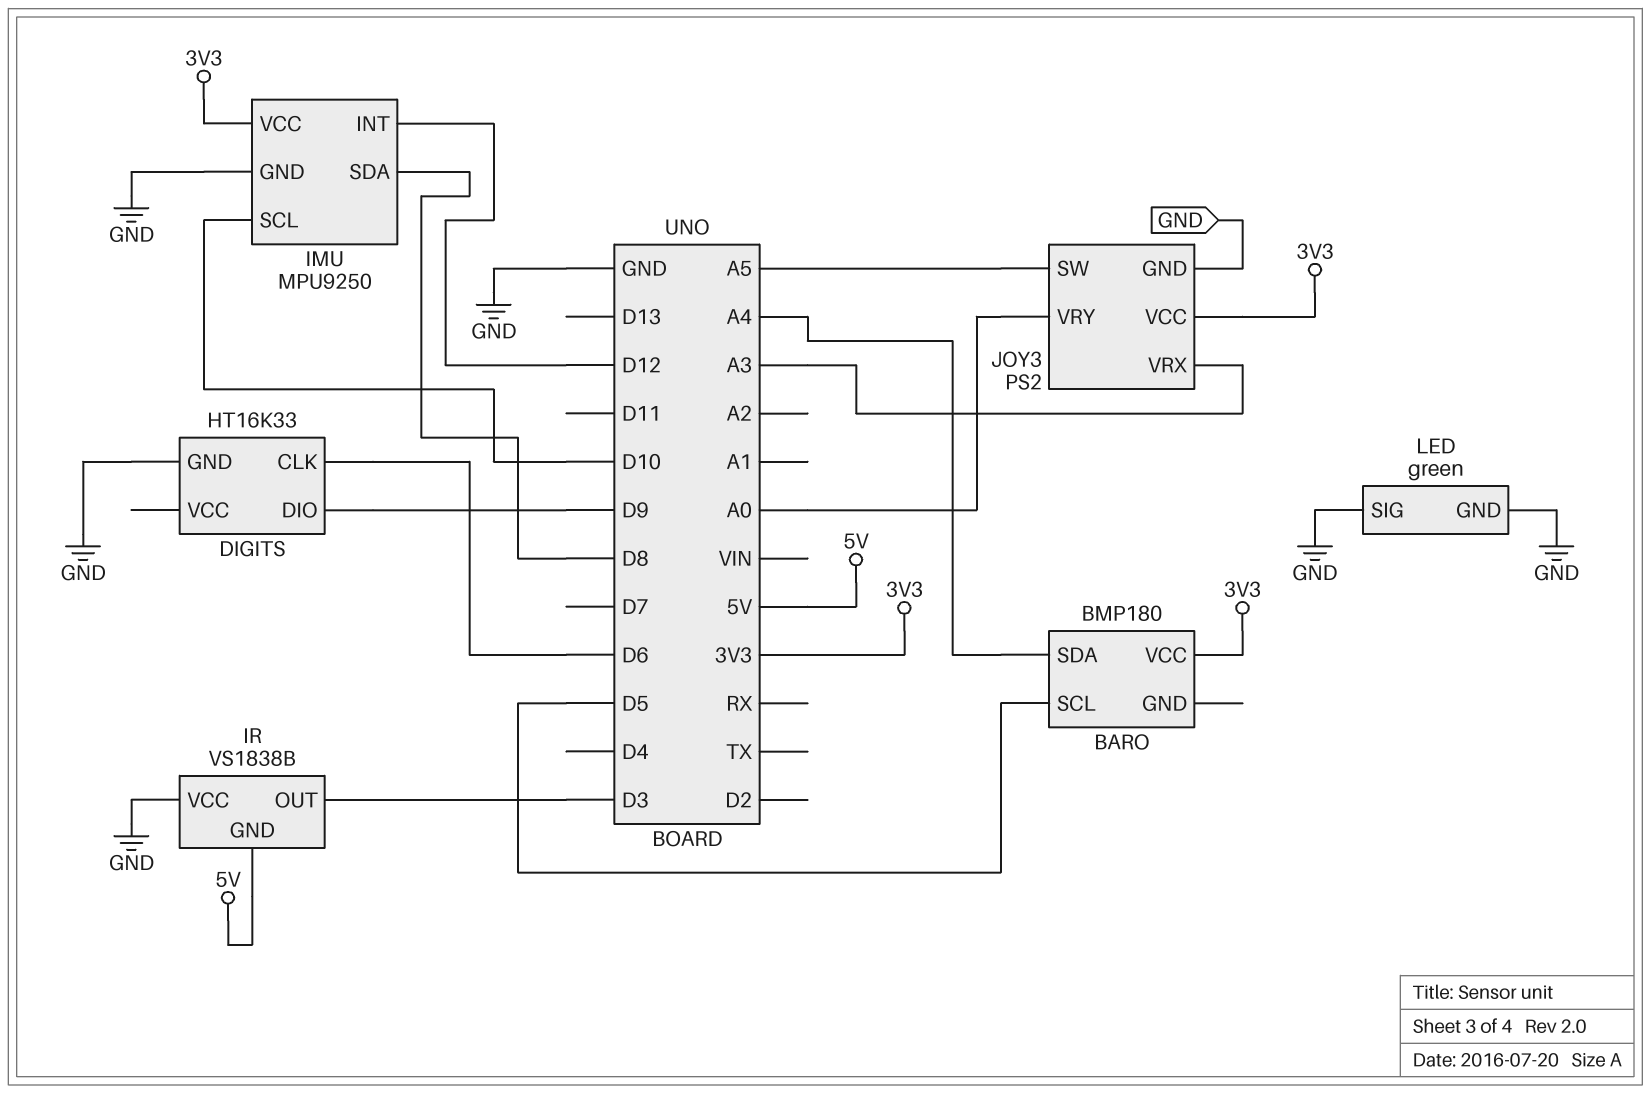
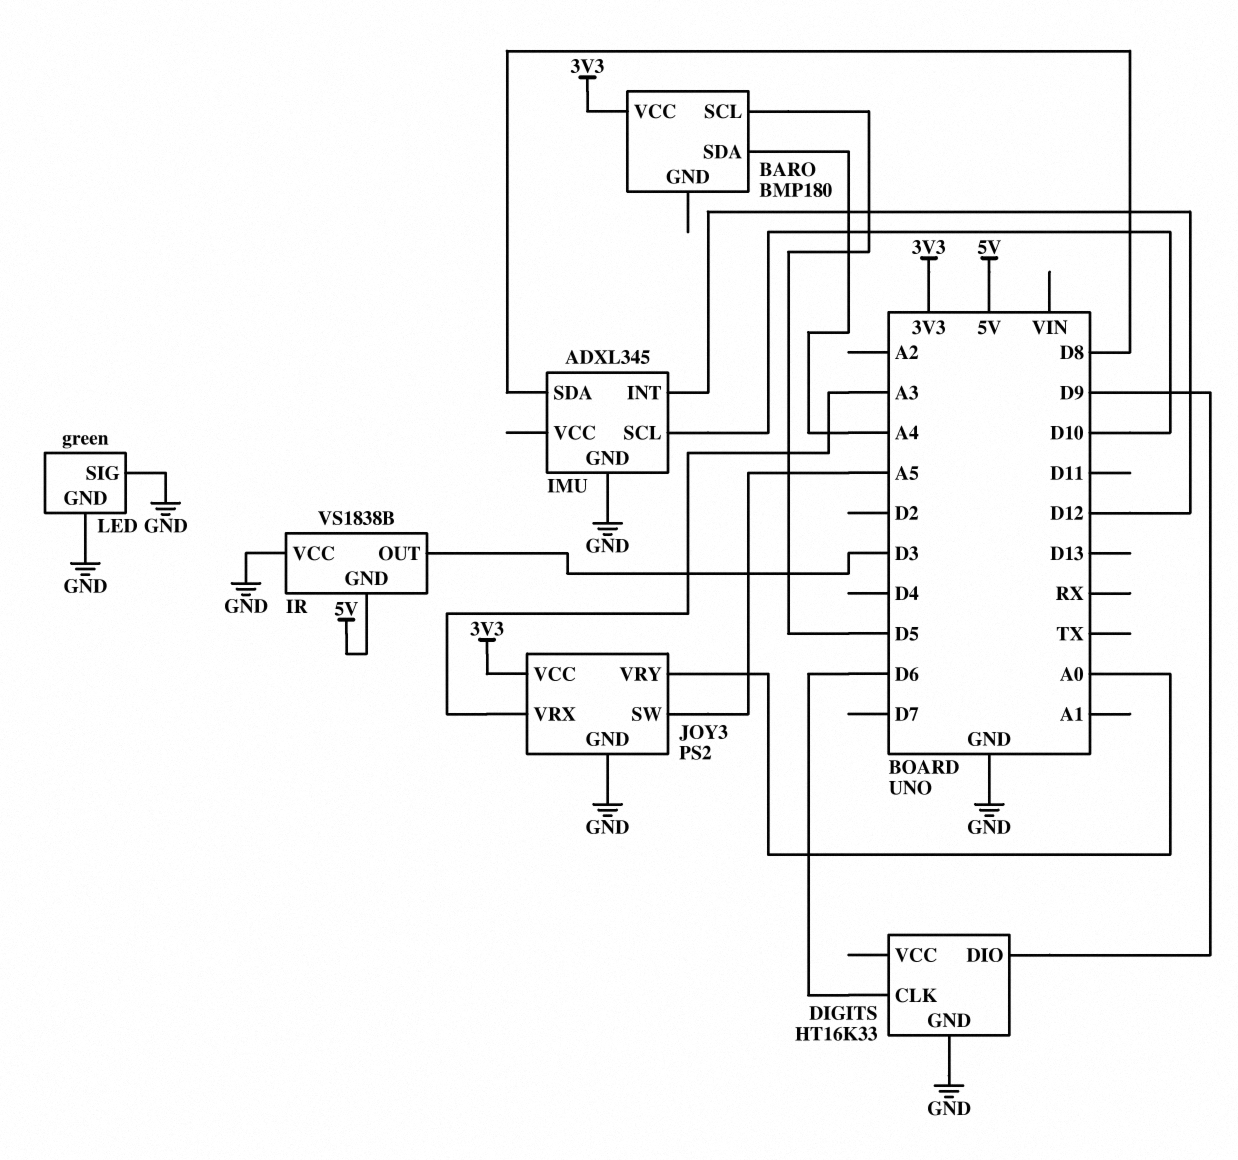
IMU: MPU9250 -> ADXL345
IMU pin VCC: 3V3 -> none

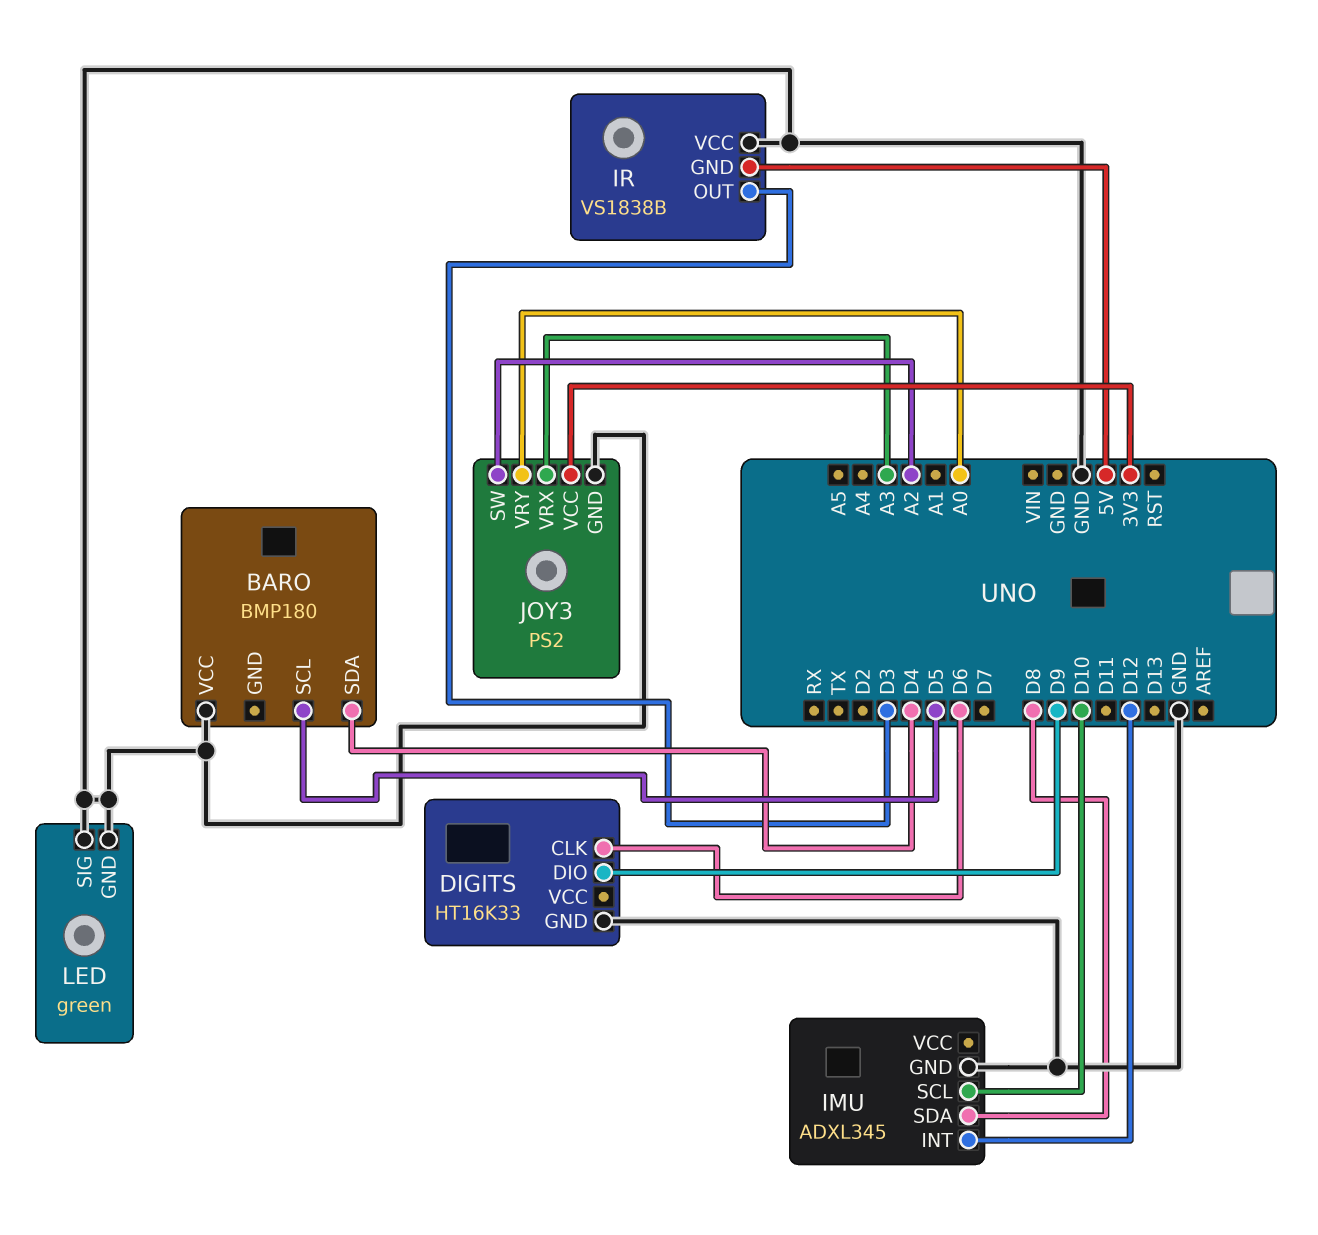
BARO pin SDA: A4 -> D4
BARO pin VCC: 3V3 -> GND
JOY3 pin SW: A5 -> A2

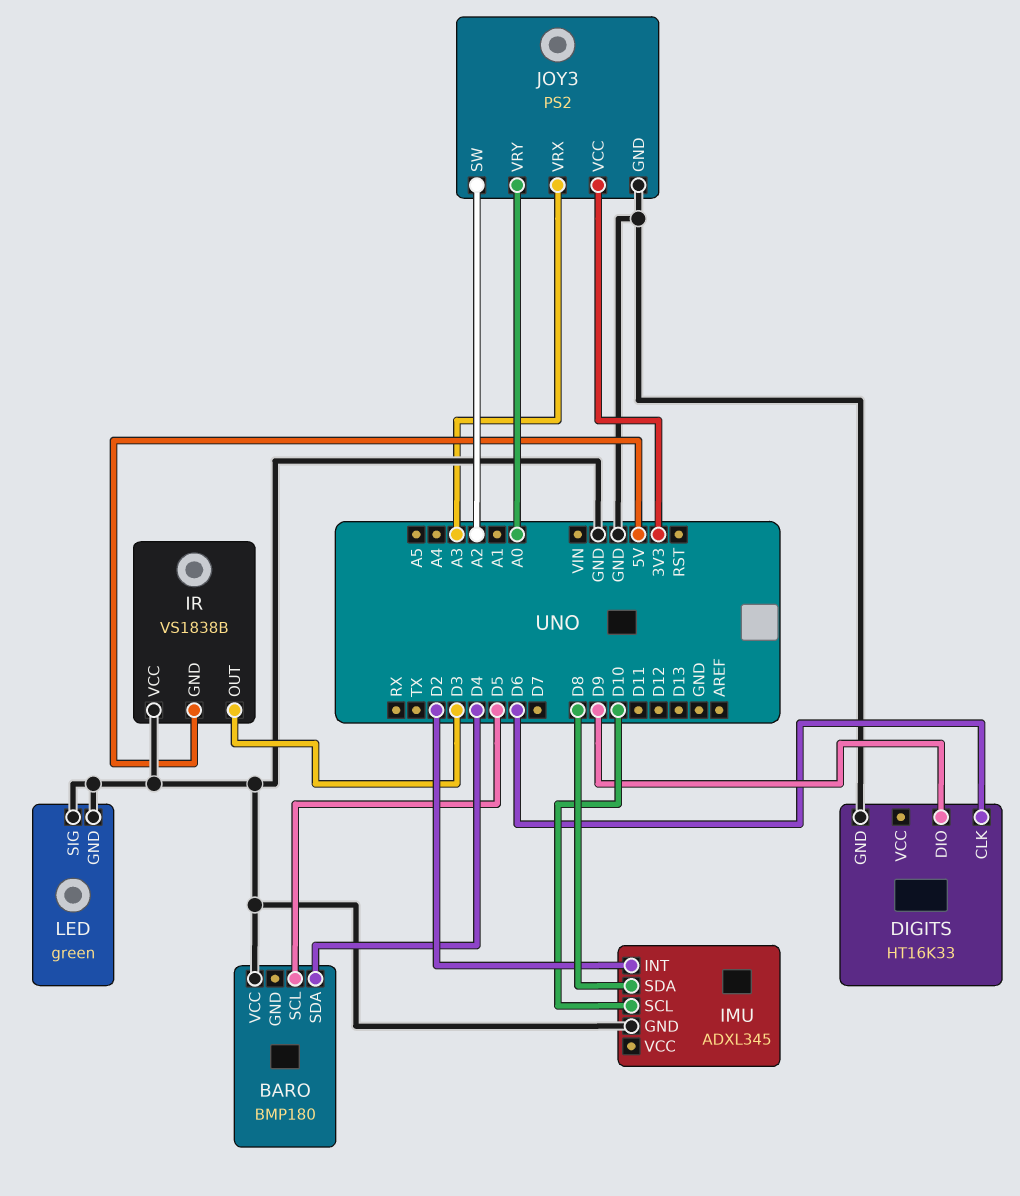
IMU pin INT: D12 -> D2

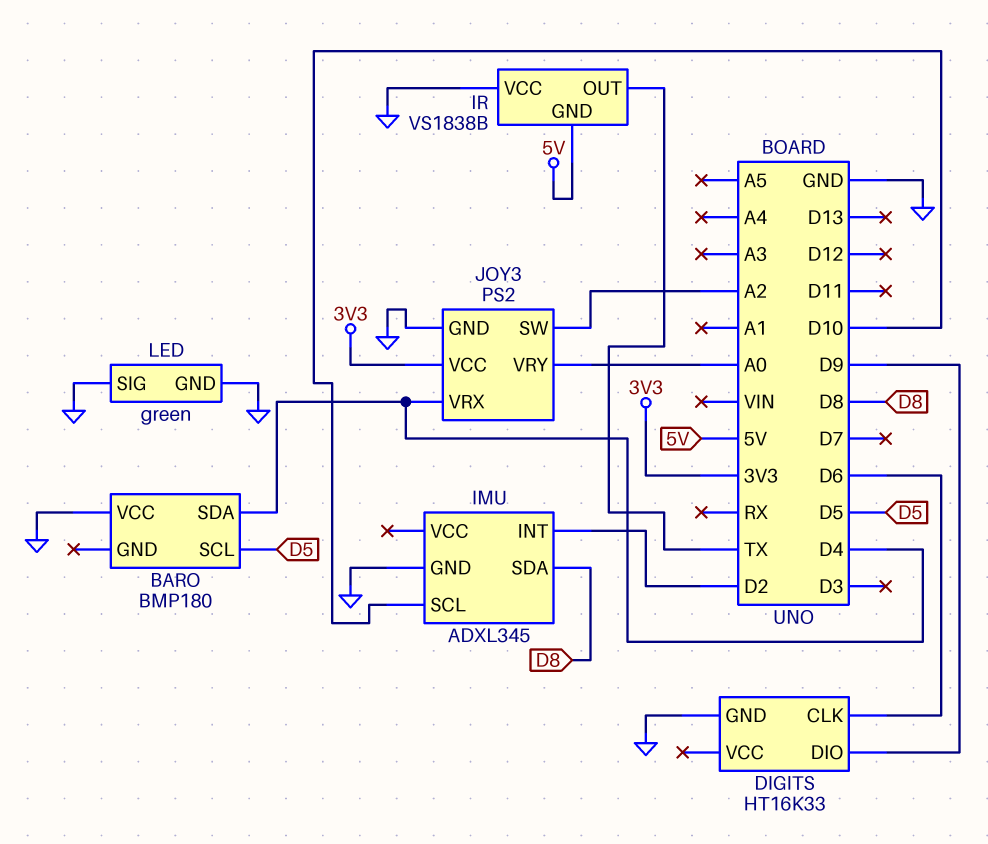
IR pin OUT: D3 -> TX
JOY3 pin VRX: A3 -> D4

